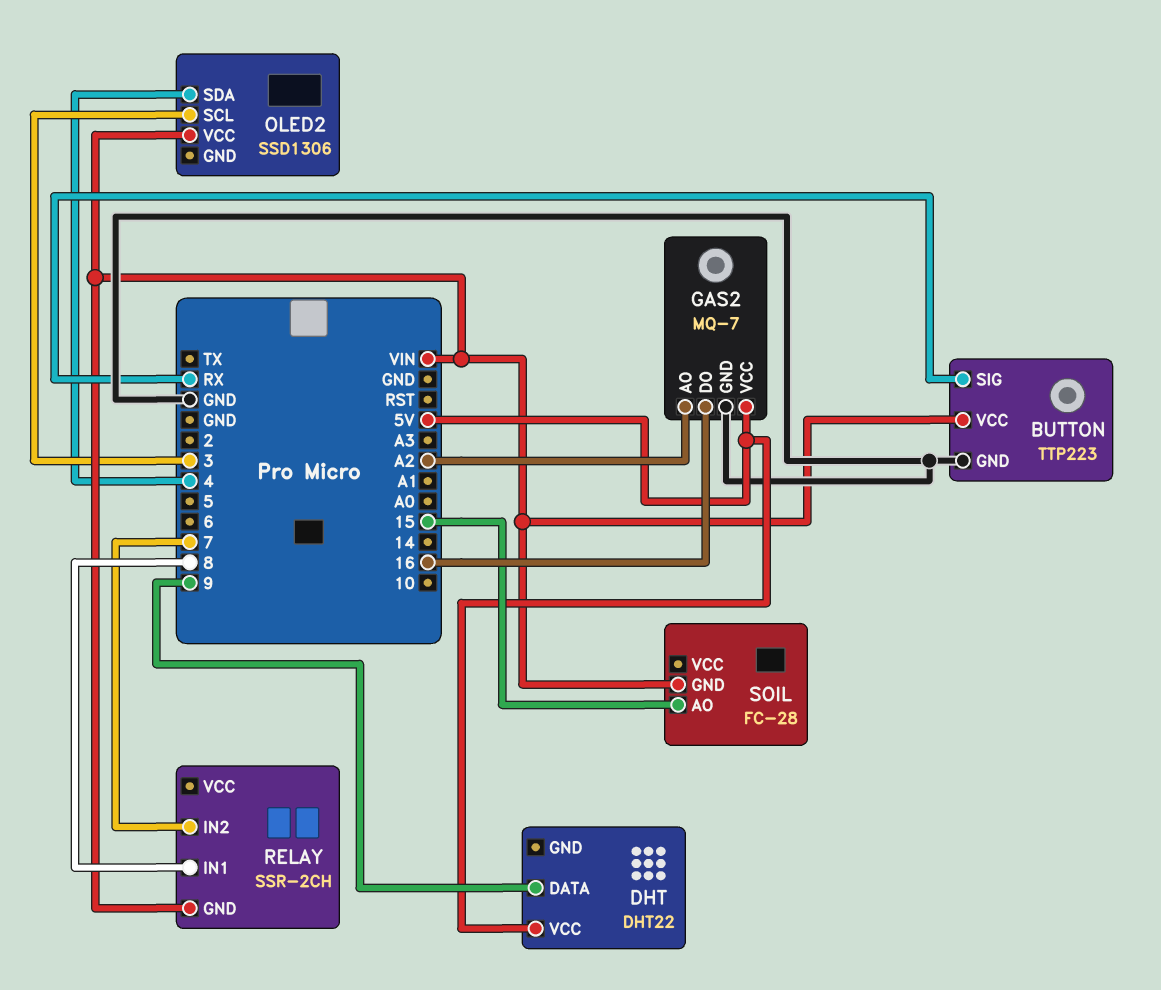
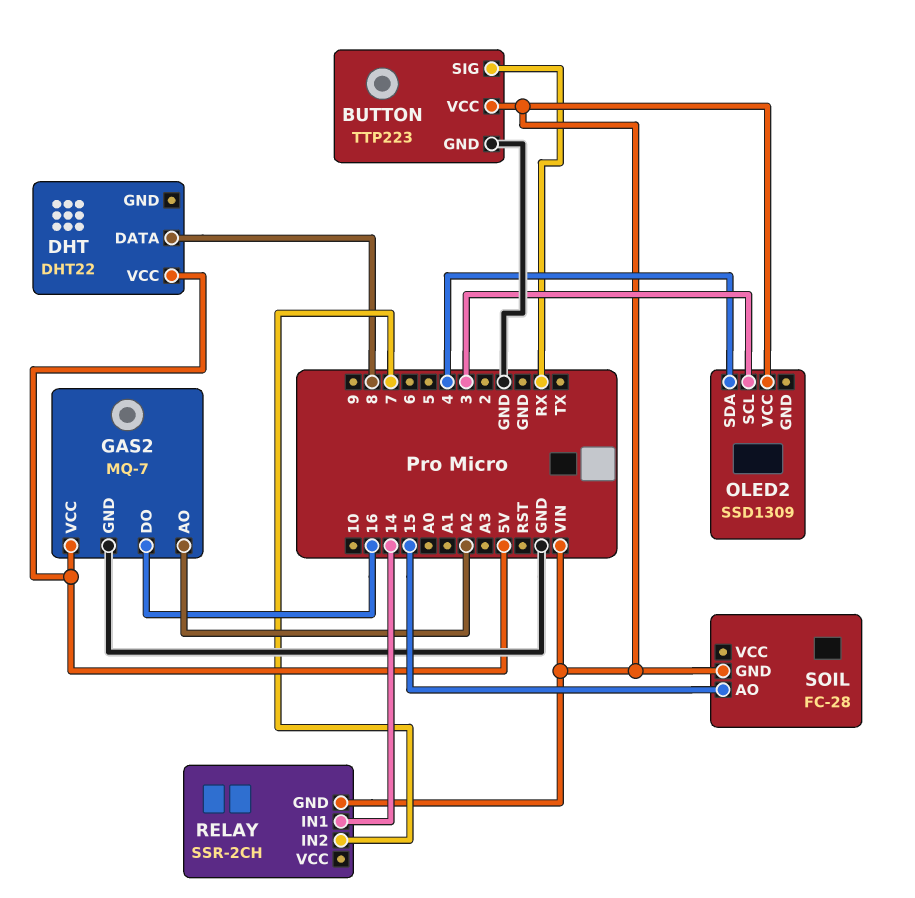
DHT pin DATA: 9 -> 8
OLED2: SSD1306 -> SSD1309
RELAY pin IN1: 8 -> 14

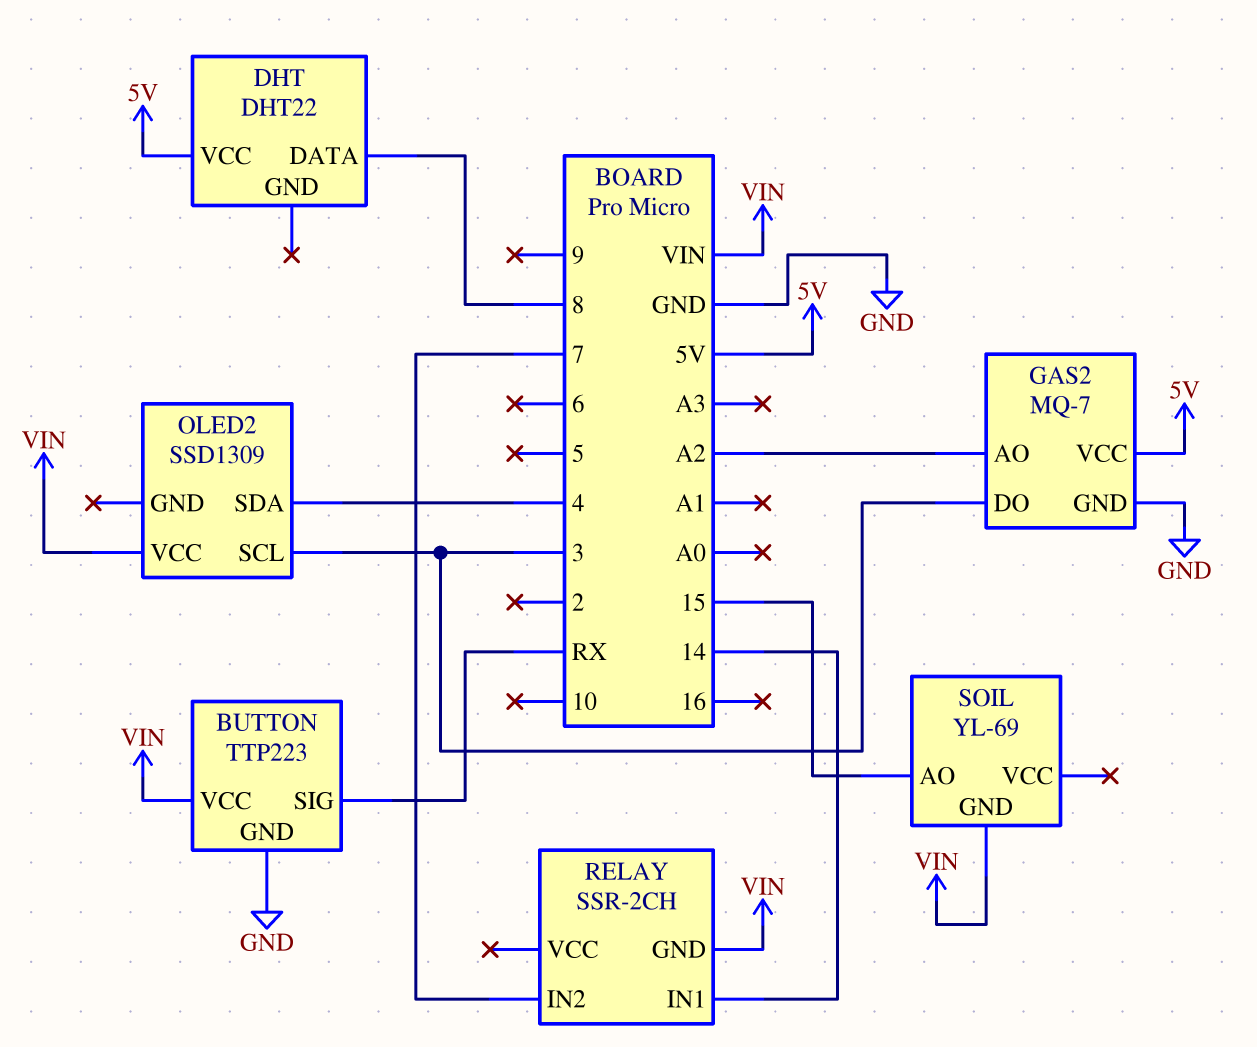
GAS2 pin DO: 16 -> 3
SOIL: FC-28 -> YL-69

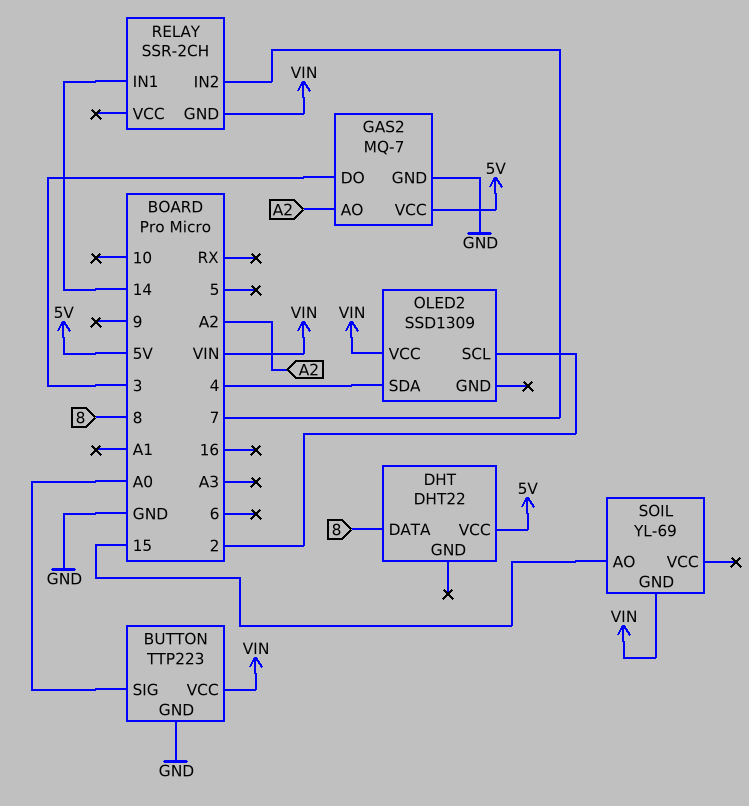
BUTTON pin SIG: RX -> A0
OLED2 pin SCL: 3 -> 2

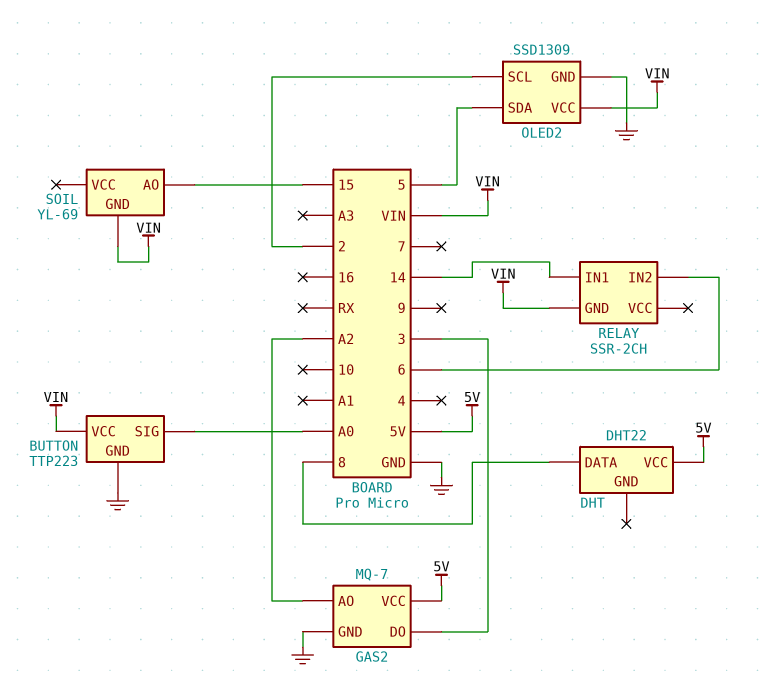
OLED2 pin GND: none -> GND
OLED2 pin SDA: 4 -> 5
RELAY pin IN2: 7 -> 6

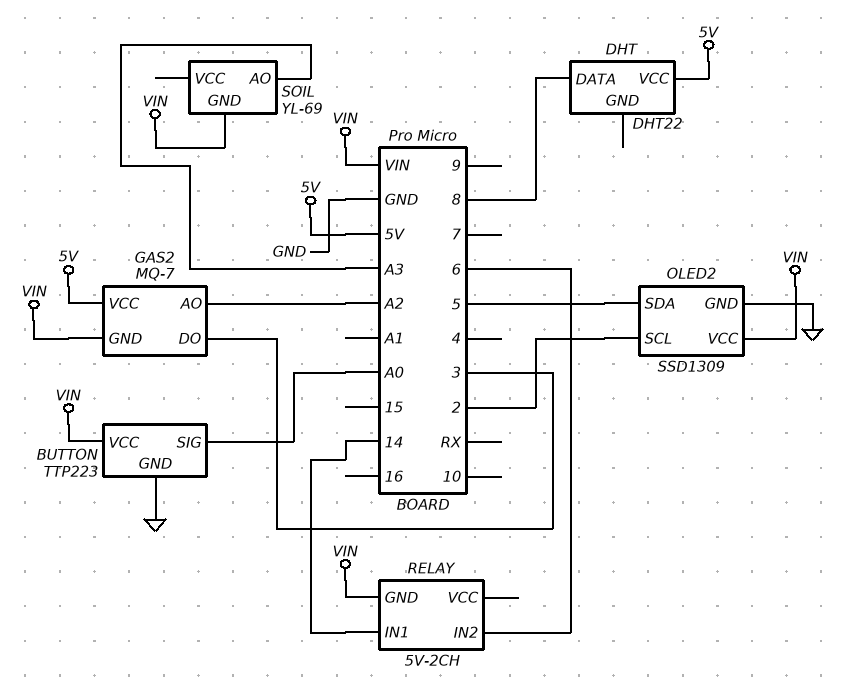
GAS2 pin GND: GND -> VIN
RELAY: SSR-2CH -> 5V-2CH
SOIL pin AO: 15 -> A3

